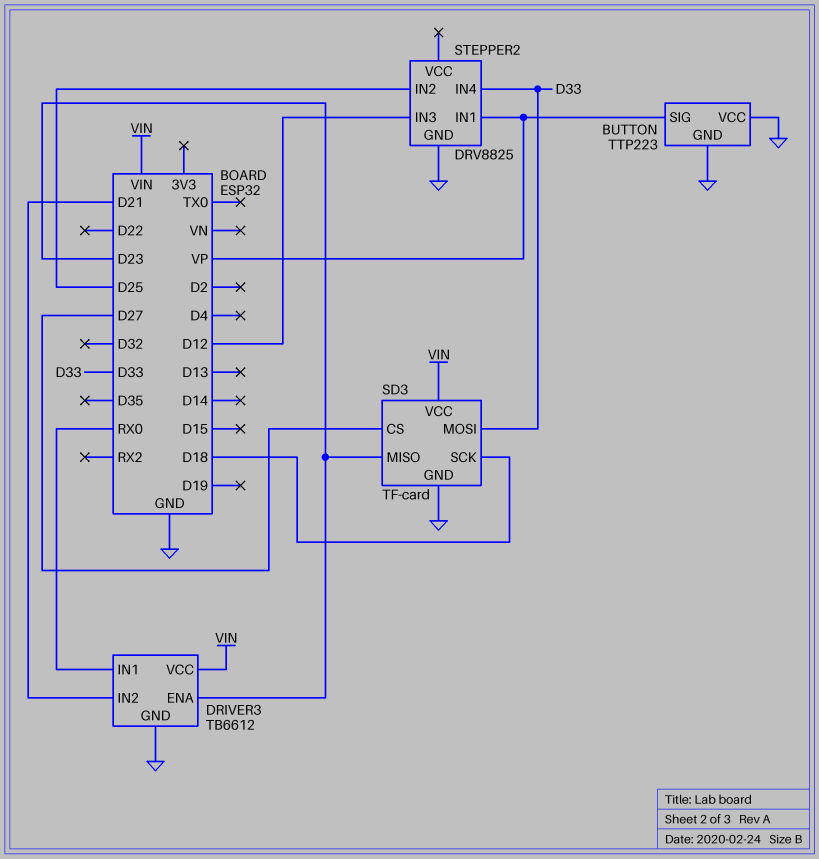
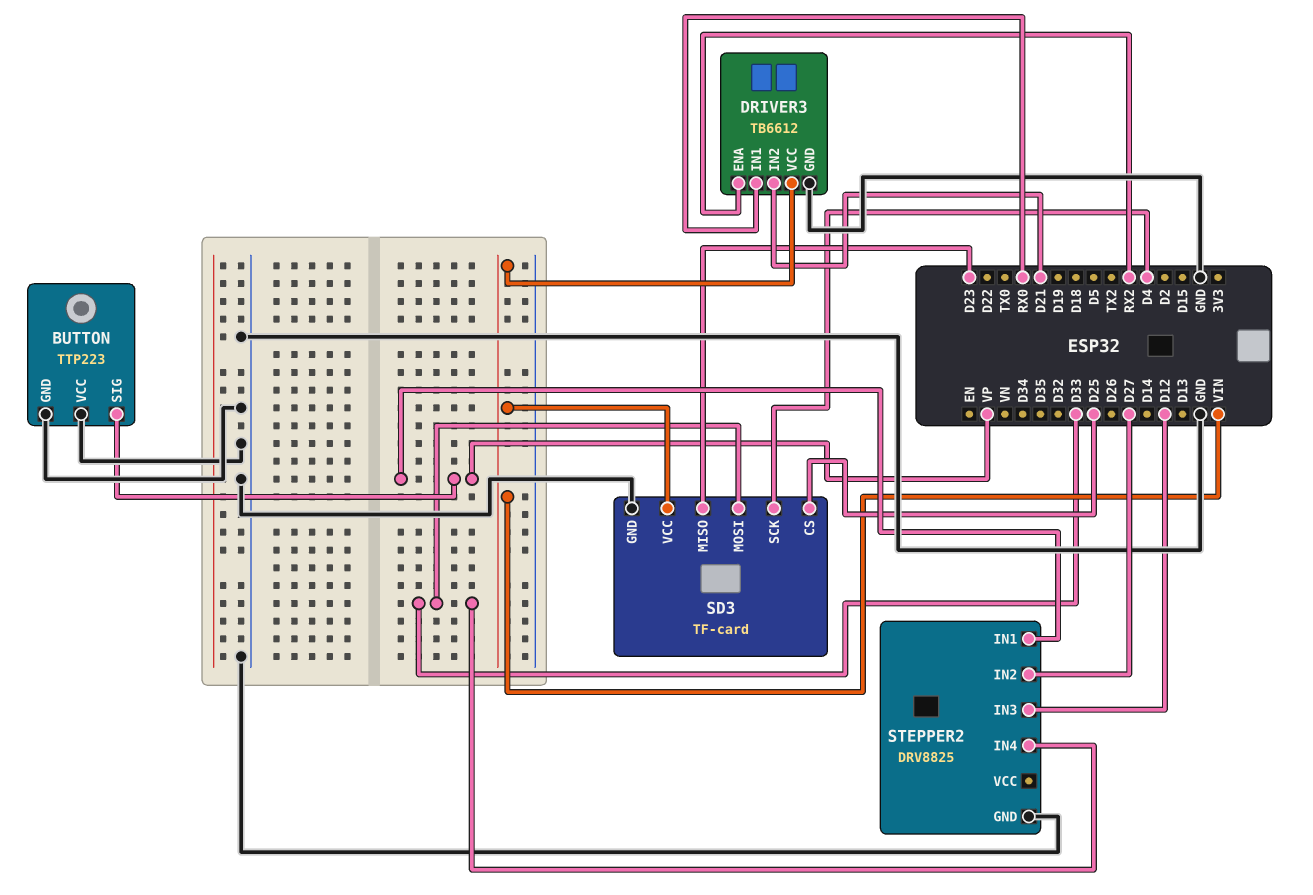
DRIVER3 pin ENA: D23 -> RX2
SD3 pin CS: D27 -> D25
SD3 pin SCK: D18 -> D4
STEPPER2 pin IN2: D25 -> D27

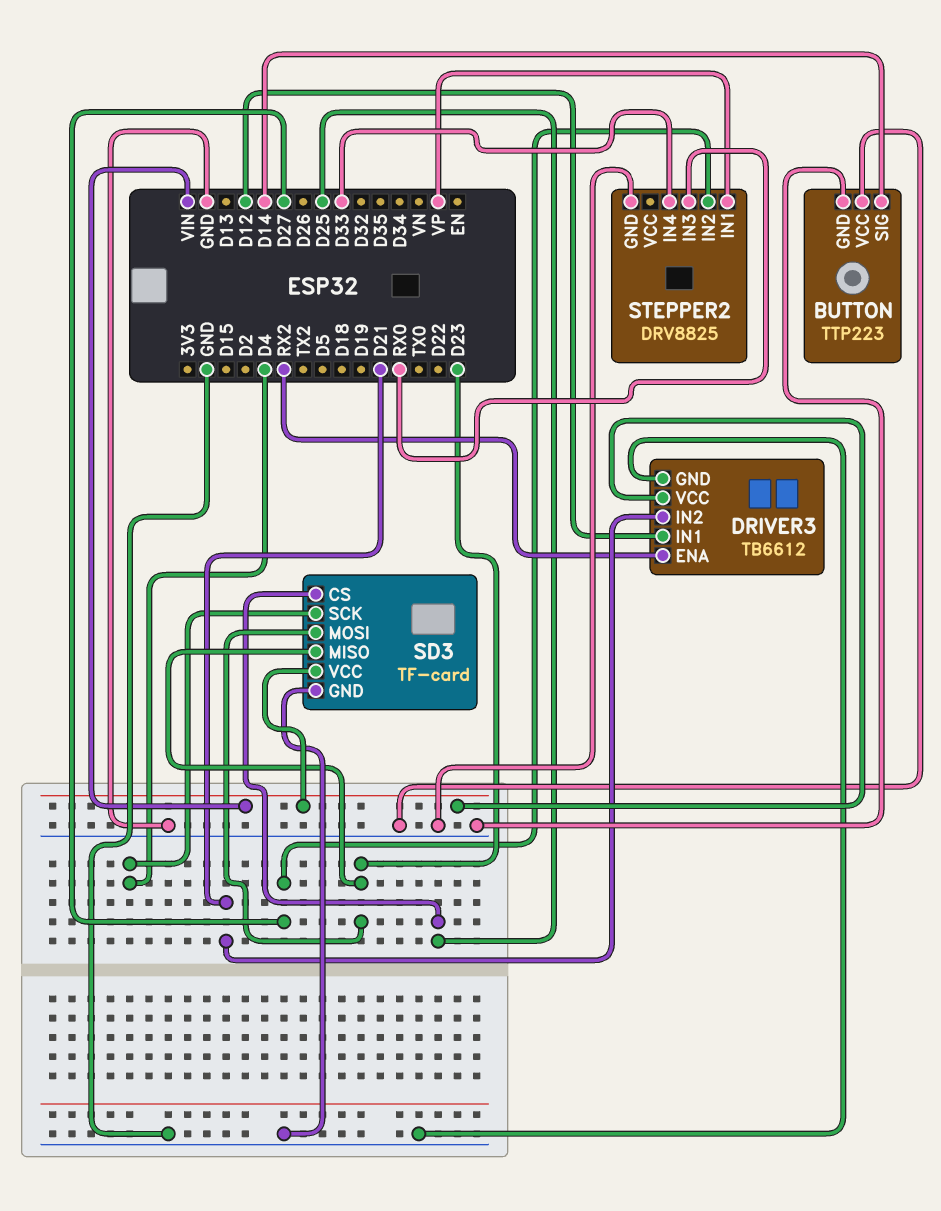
BUTTON pin SIG: VP -> D14
DRIVER3 pin IN1: RX0 -> D12
SD3 pin MOSI: D33 -> D23
STEPPER2 pin IN3: D12 -> RX0

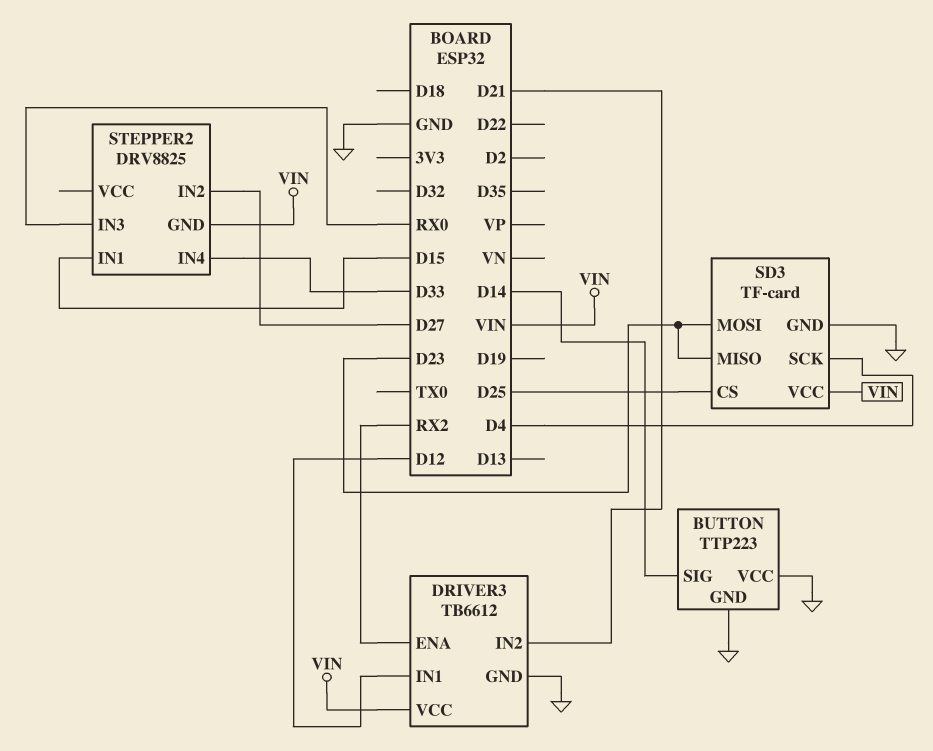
STEPPER2 pin GND: GND -> VIN
STEPPER2 pin IN1: VP -> D15

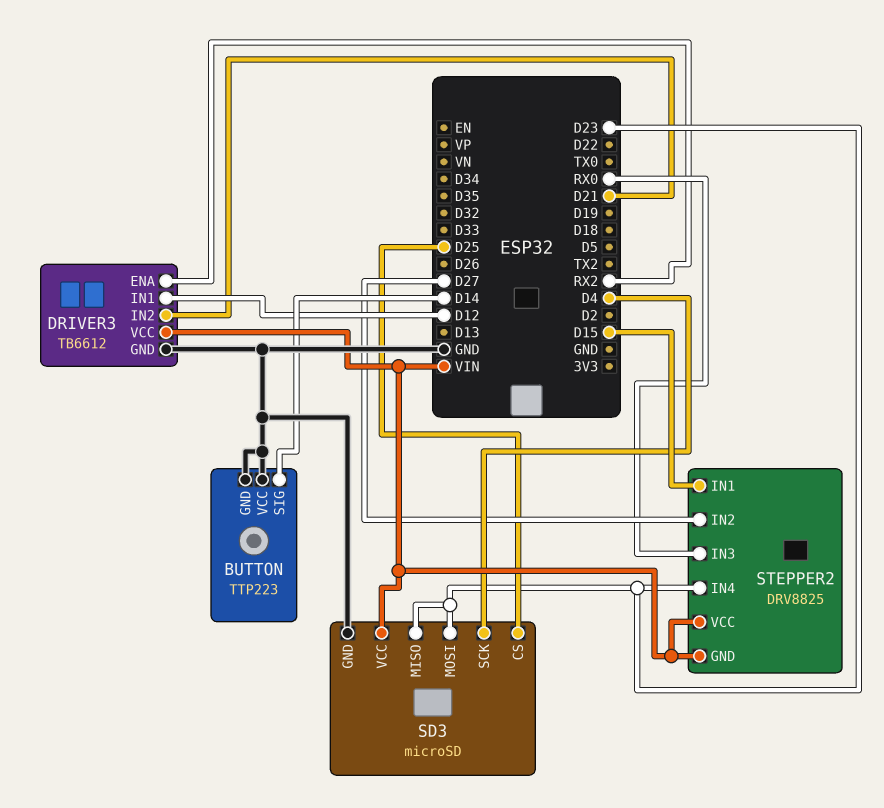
SD3: TF-card -> microSD
STEPPER2 pin IN4: D33 -> D23
STEPPER2 pin VCC: none -> VIN

